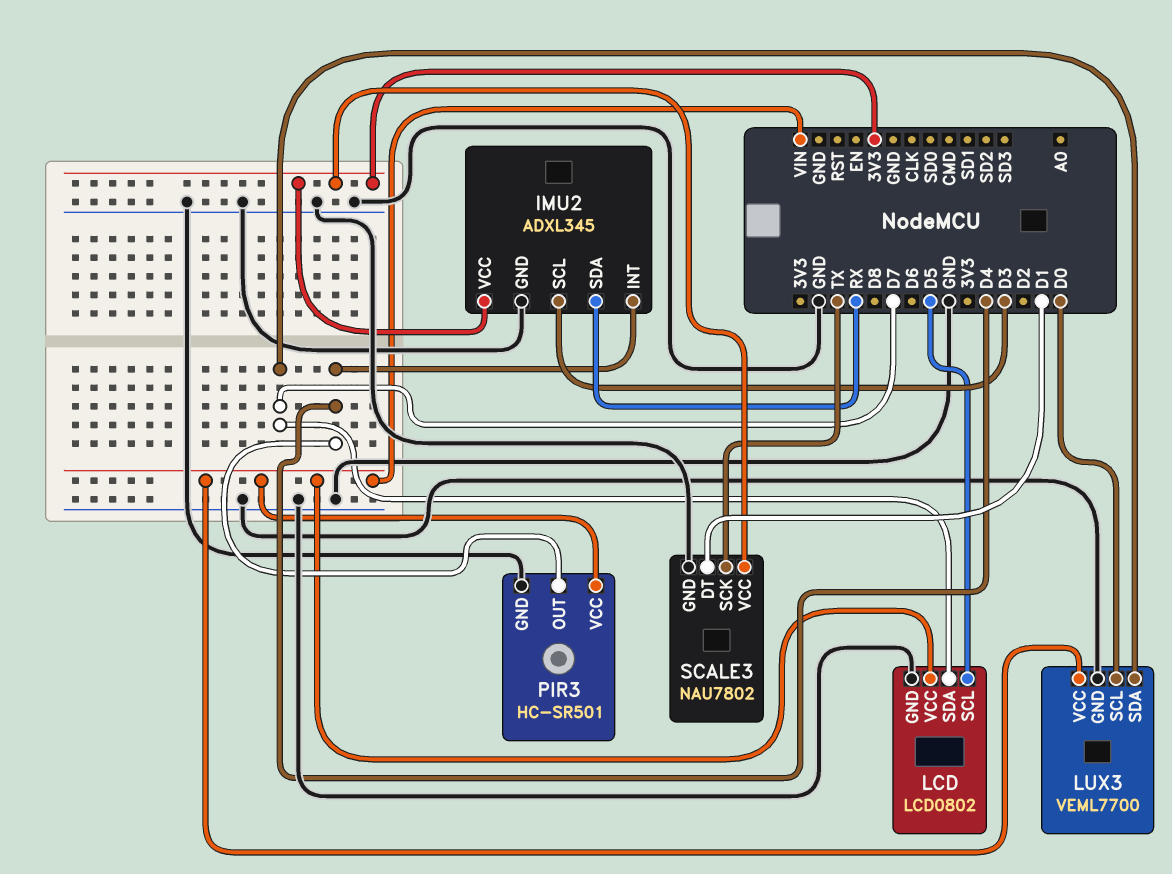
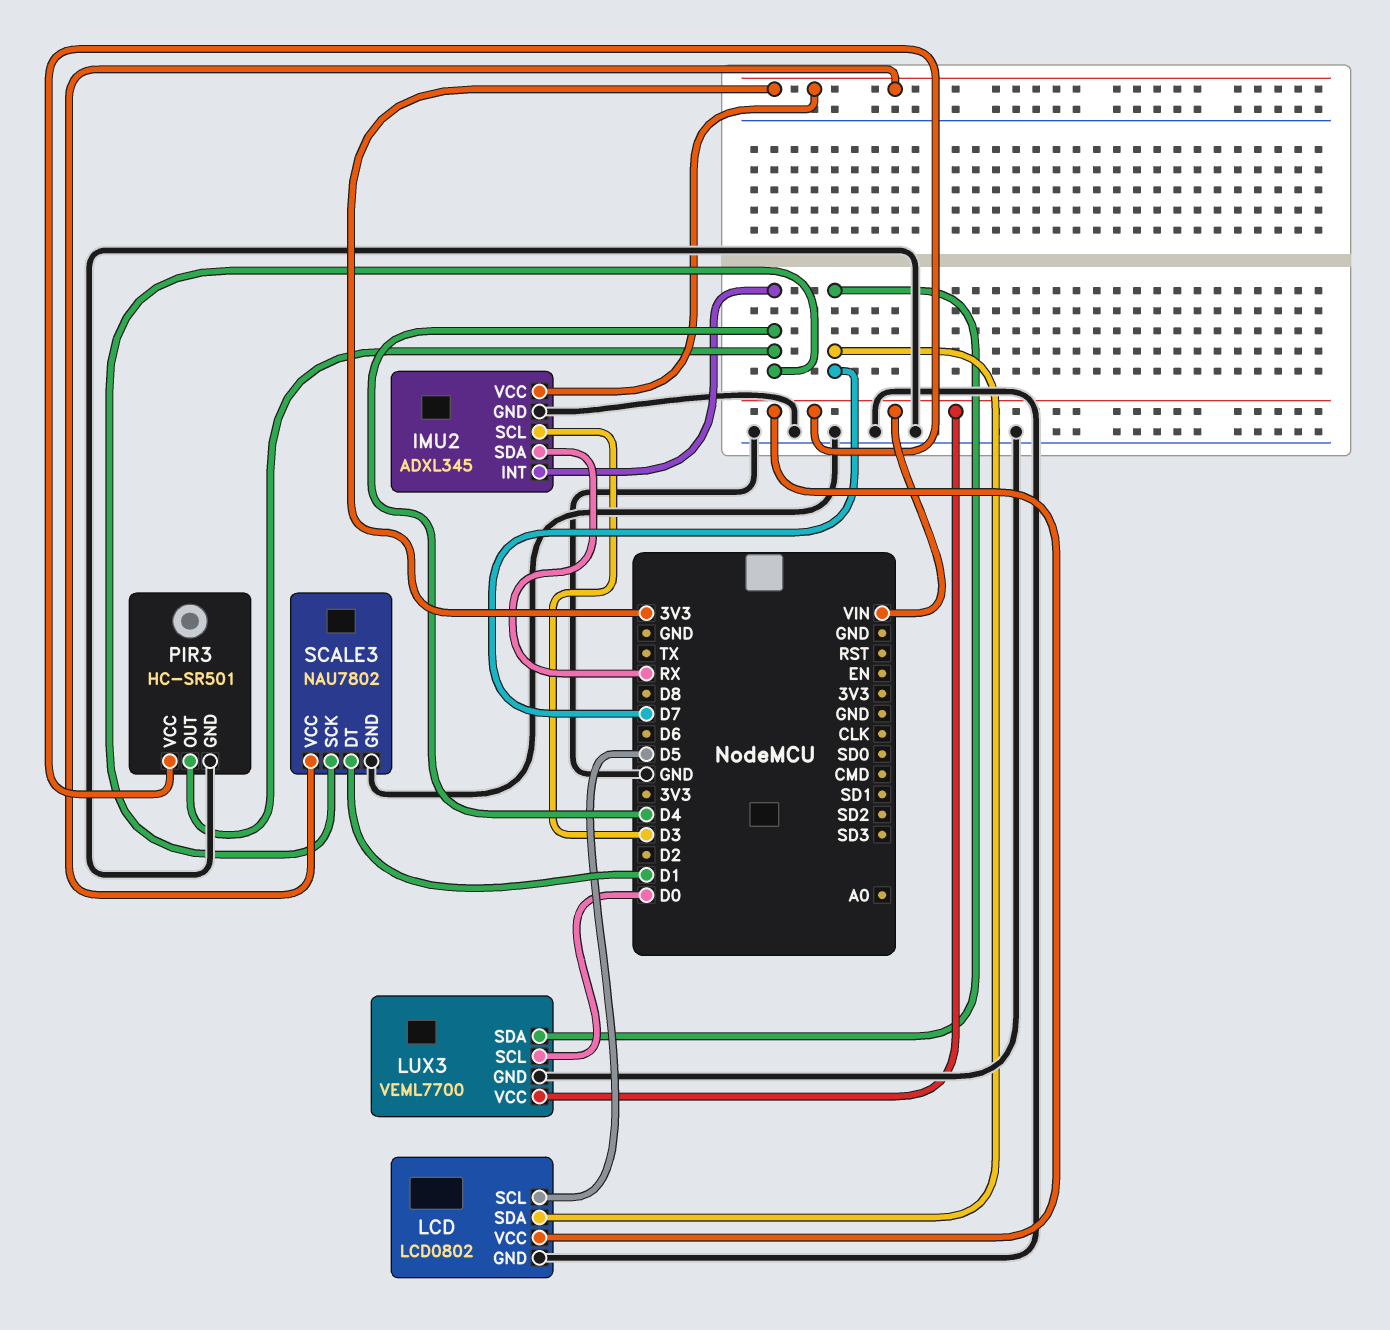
SCALE3 pin SCK: TX -> D4

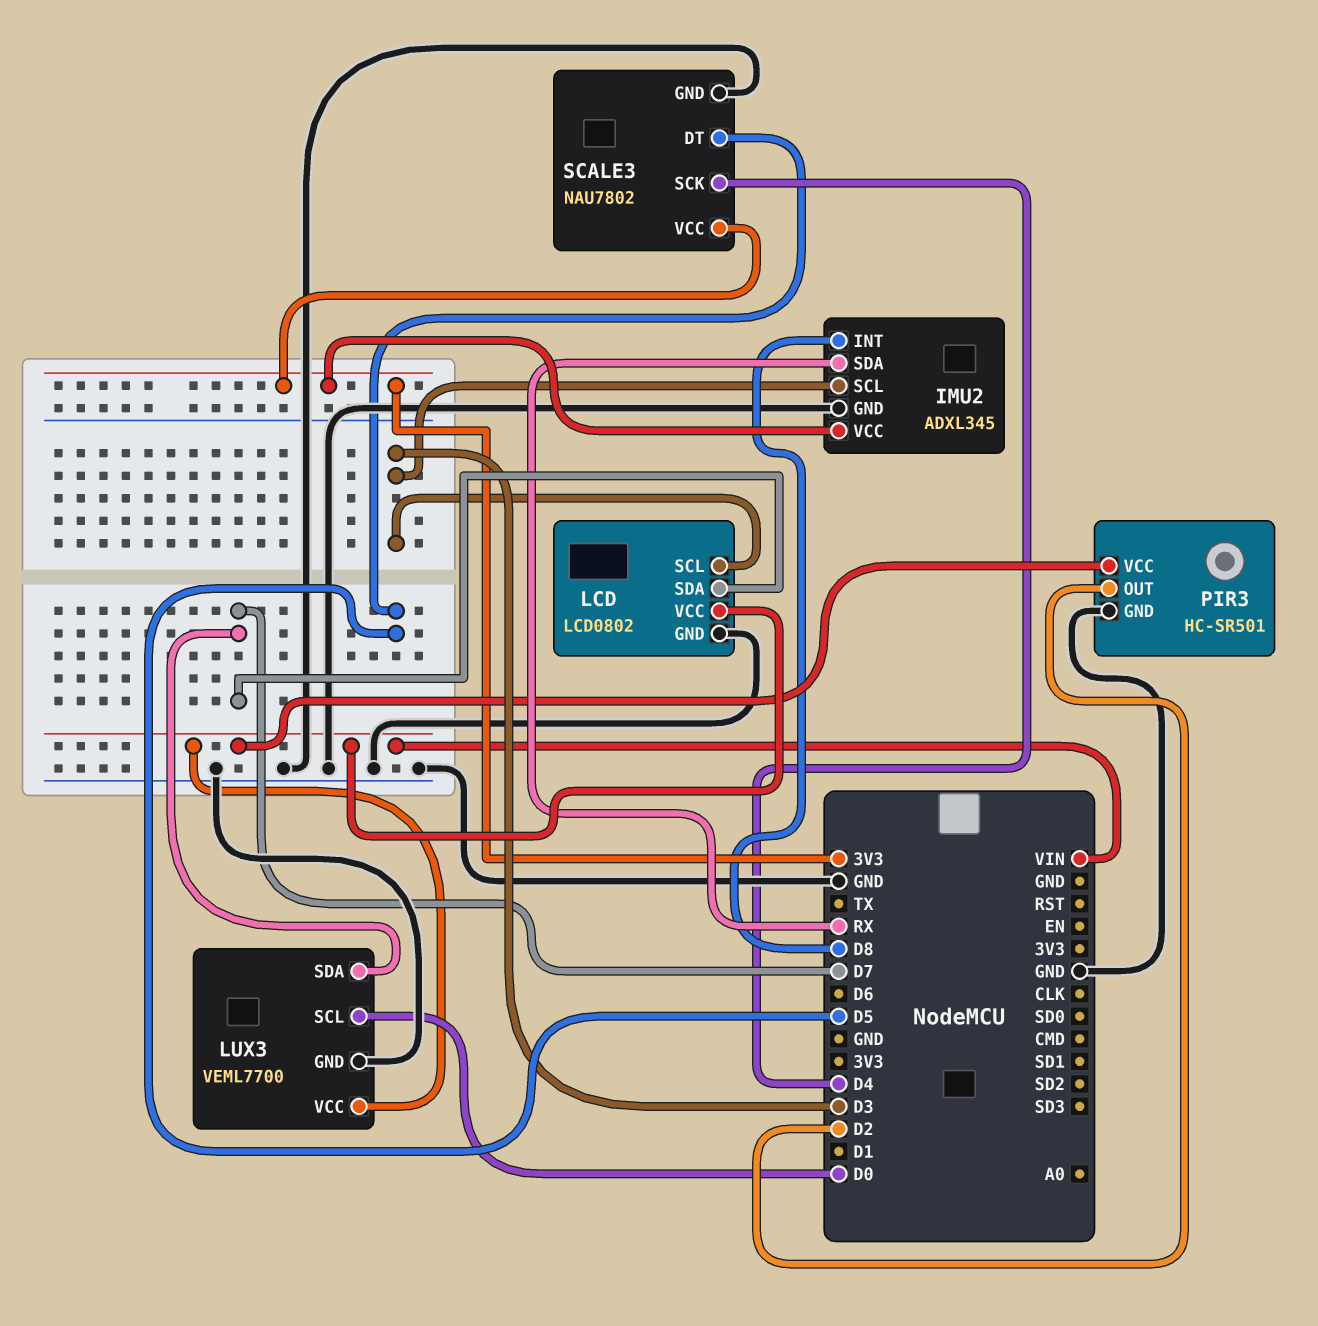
IMU2 pin INT: D4 -> D8
LCD pin SCL: D5 -> D3
PIR3 pin OUT: D4 -> D2
SCALE3 pin DT: D1 -> D5

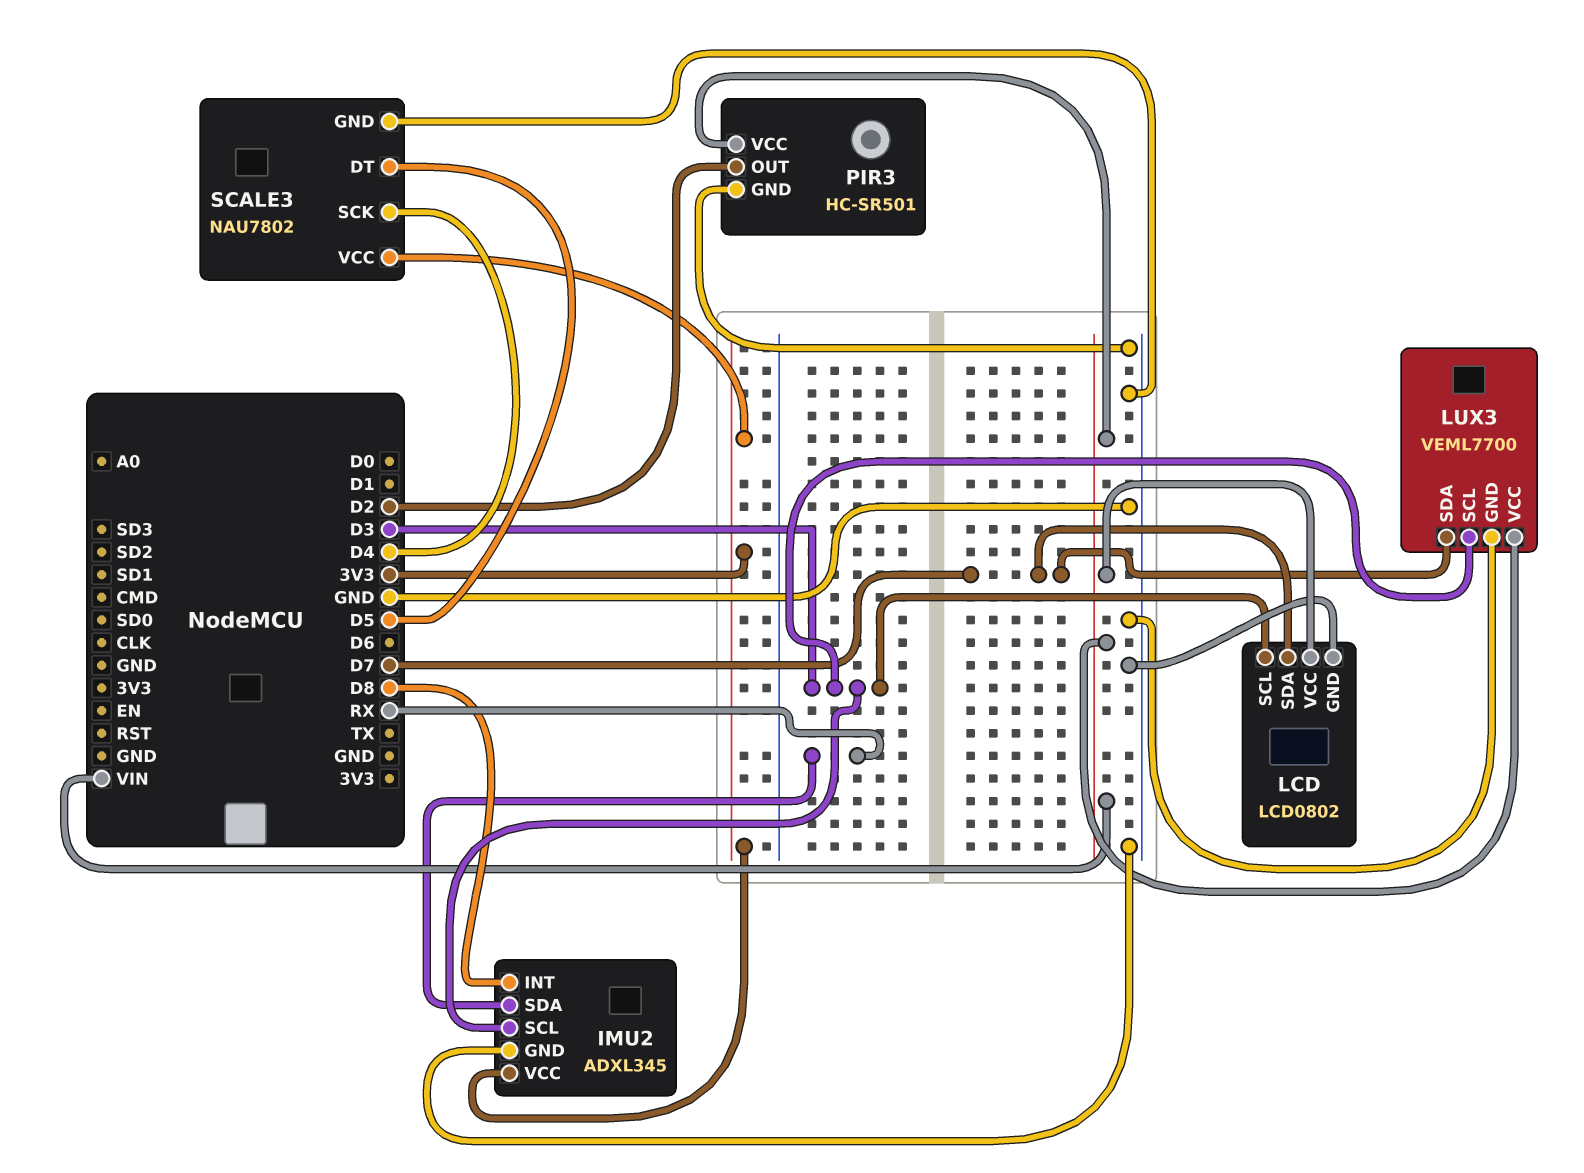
LUX3 pin SCL: D0 -> D3

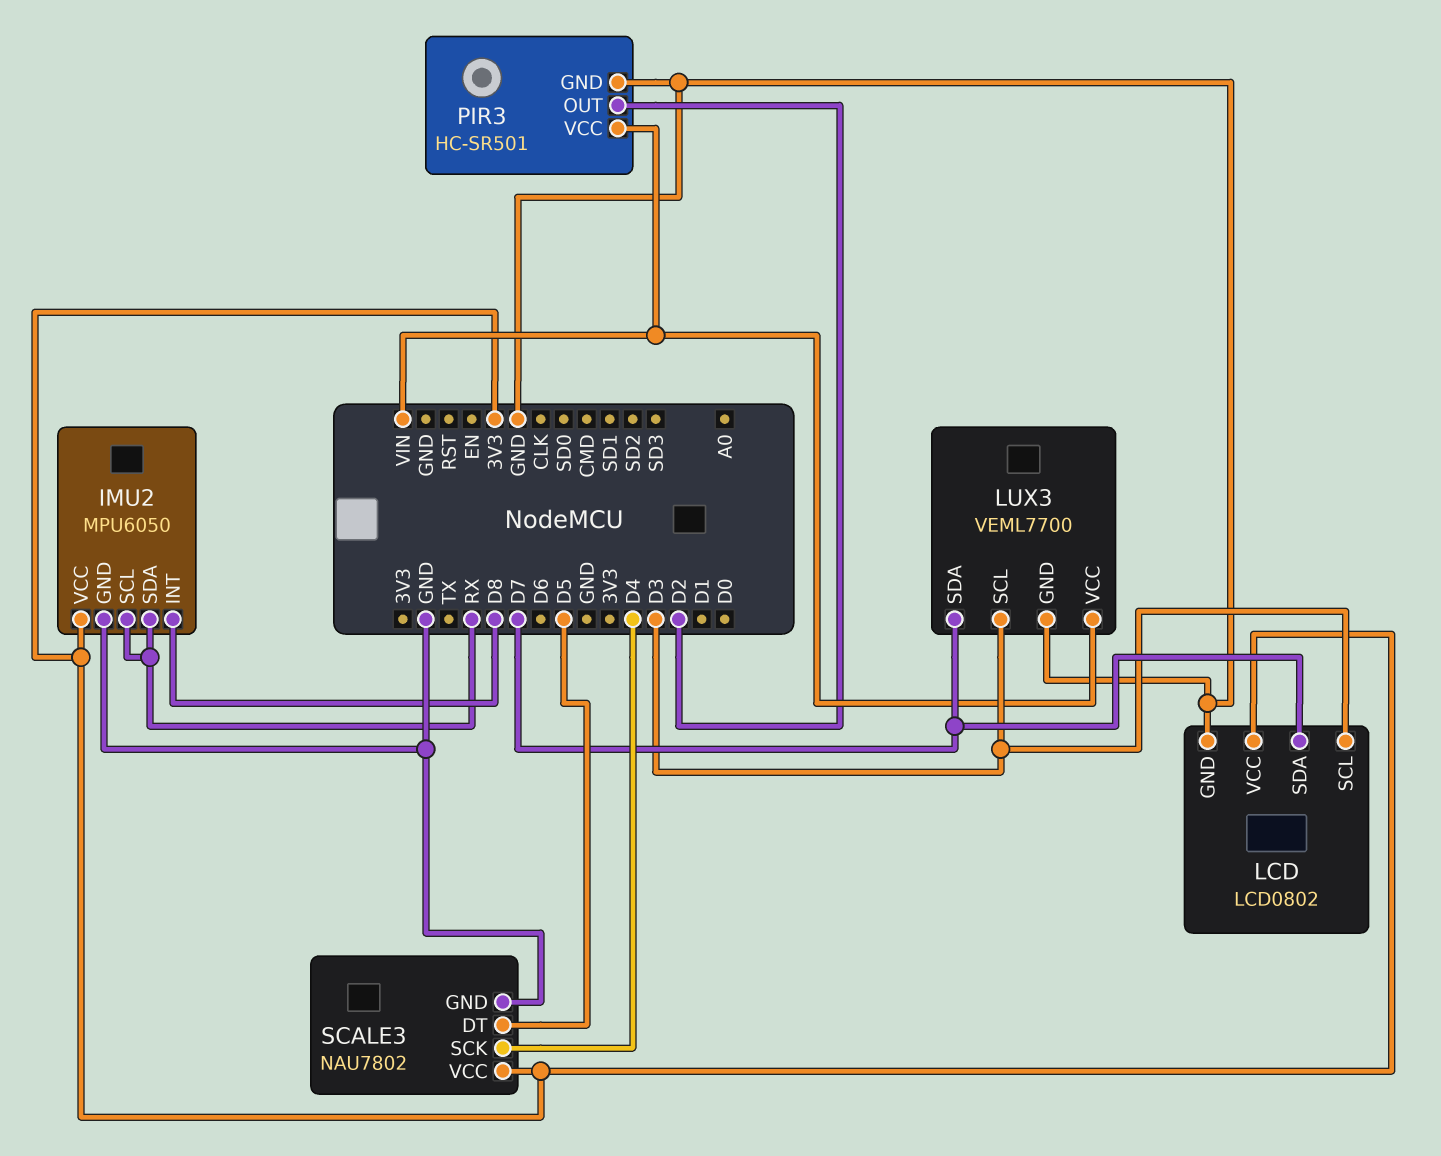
IMU2: ADXL345 -> MPU6050
IMU2 pin SCL: D3 -> RX
LCD pin VCC: VIN -> 3V3

